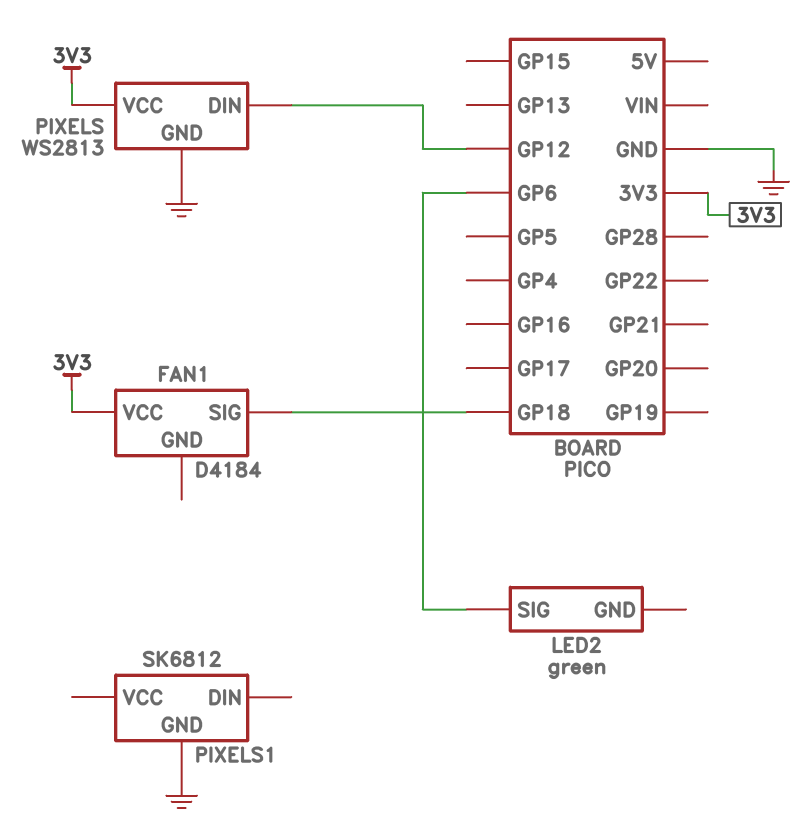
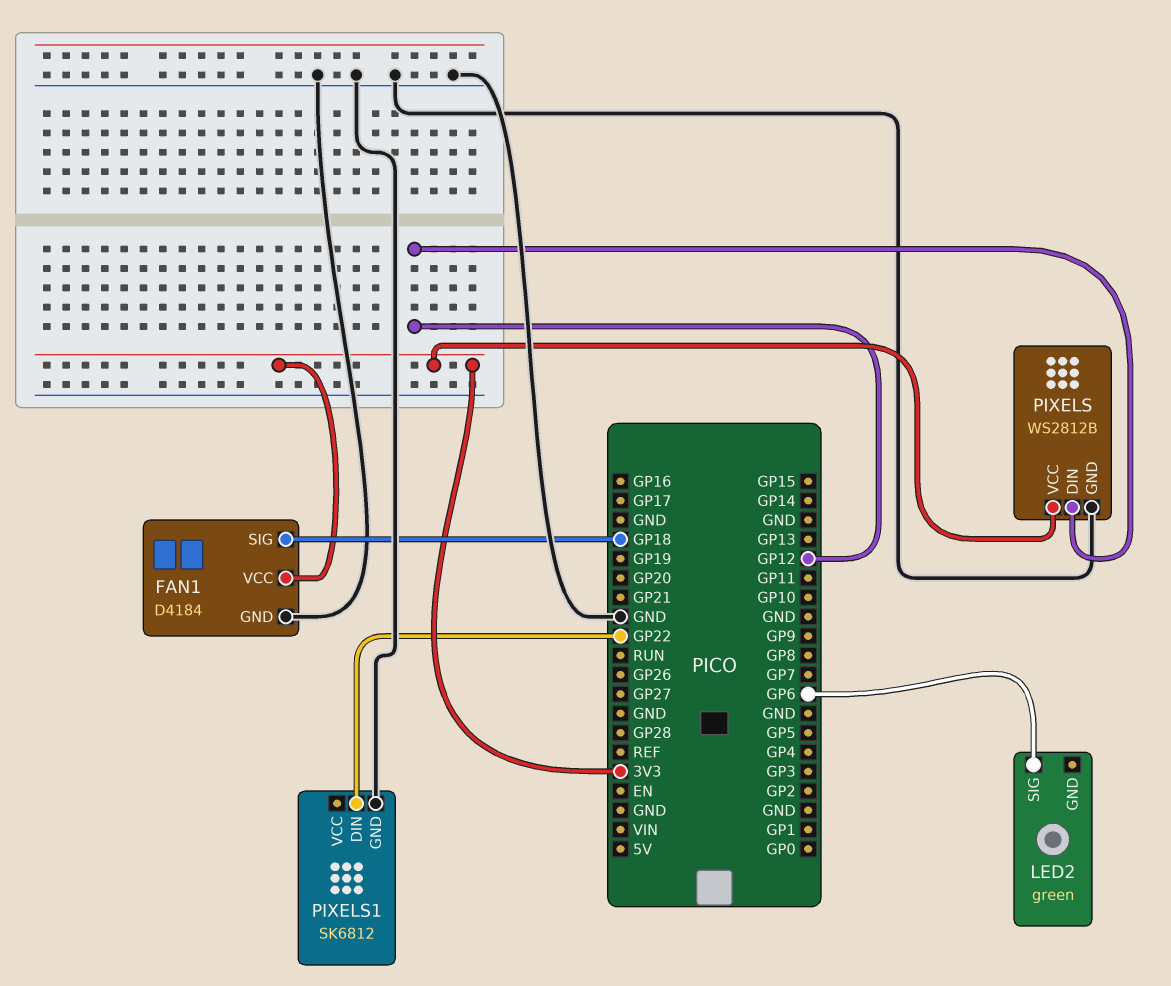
FAN1 pin GND: none -> GND
PIXELS: WS2813 -> WS2812B
PIXELS1 pin DIN: none -> GP22

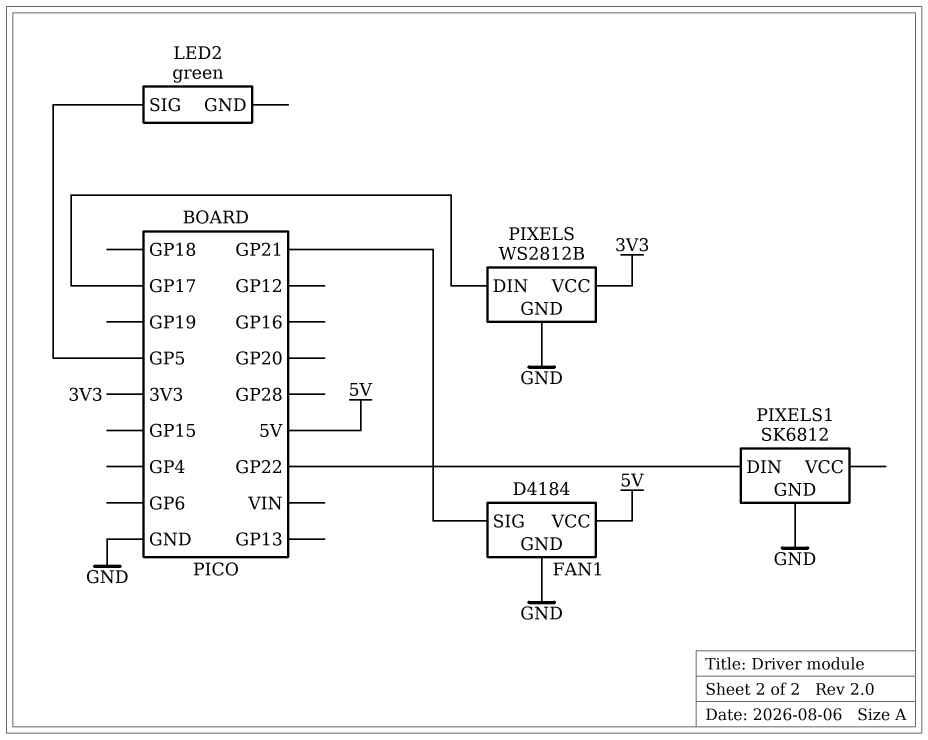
FAN1 pin SIG: GP18 -> GP21
FAN1 pin VCC: 3V3 -> 5V
LED2 pin SIG: GP6 -> GP5
PIXELS pin DIN: GP12 -> GP17

